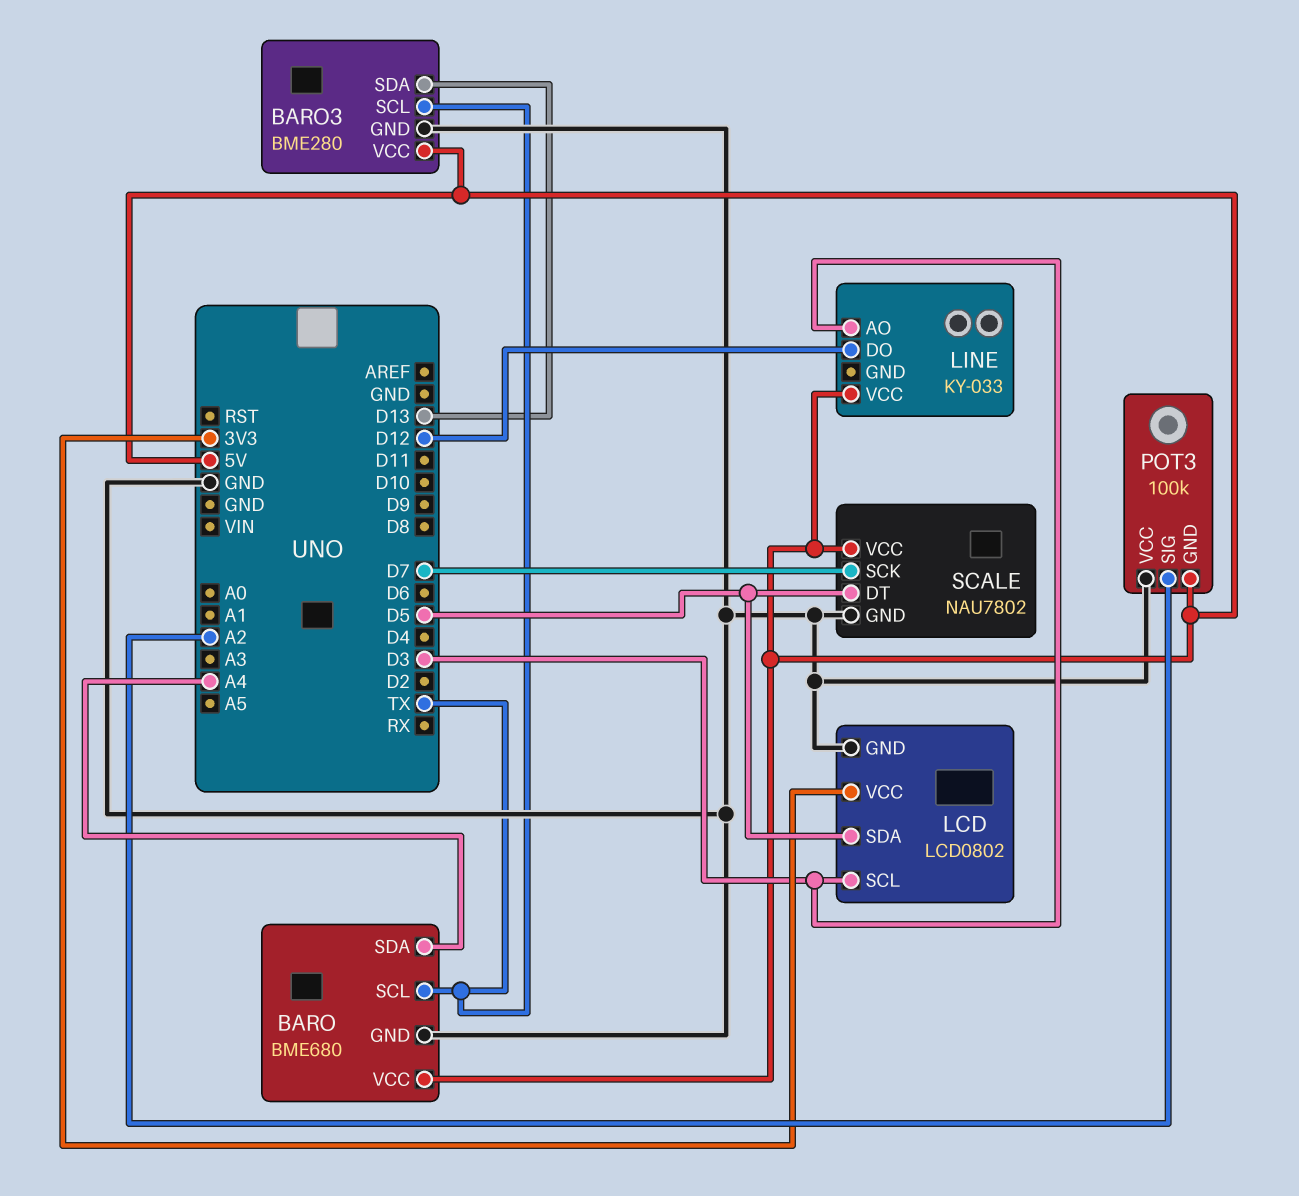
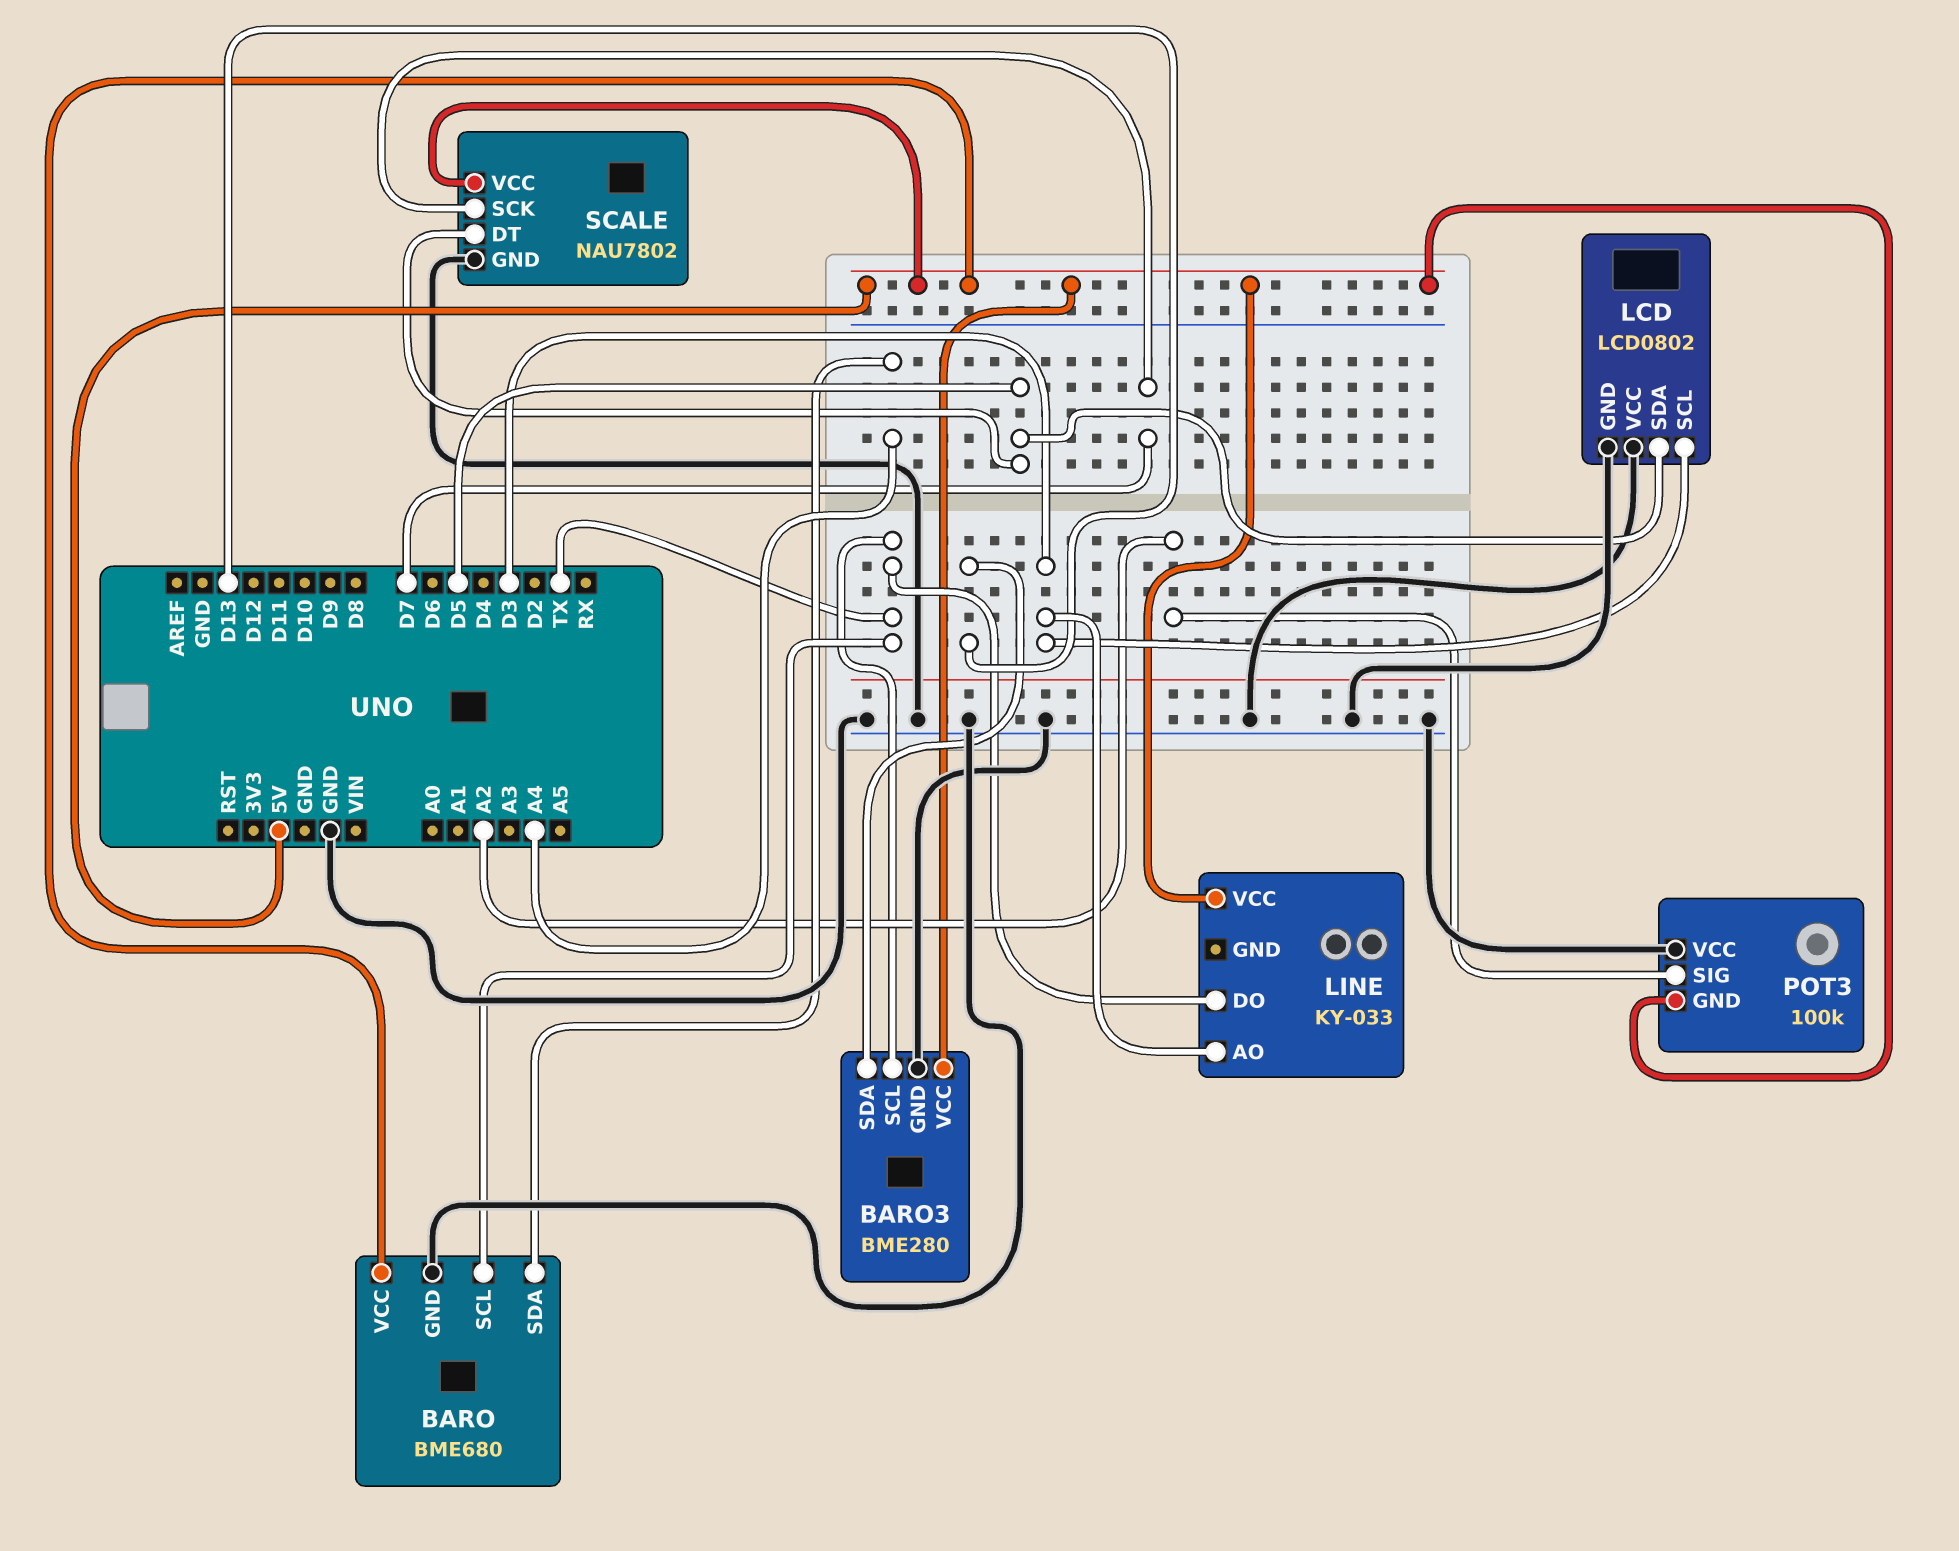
LCD pin VCC: 3V3 -> GND
LINE pin DO: D12 -> TX

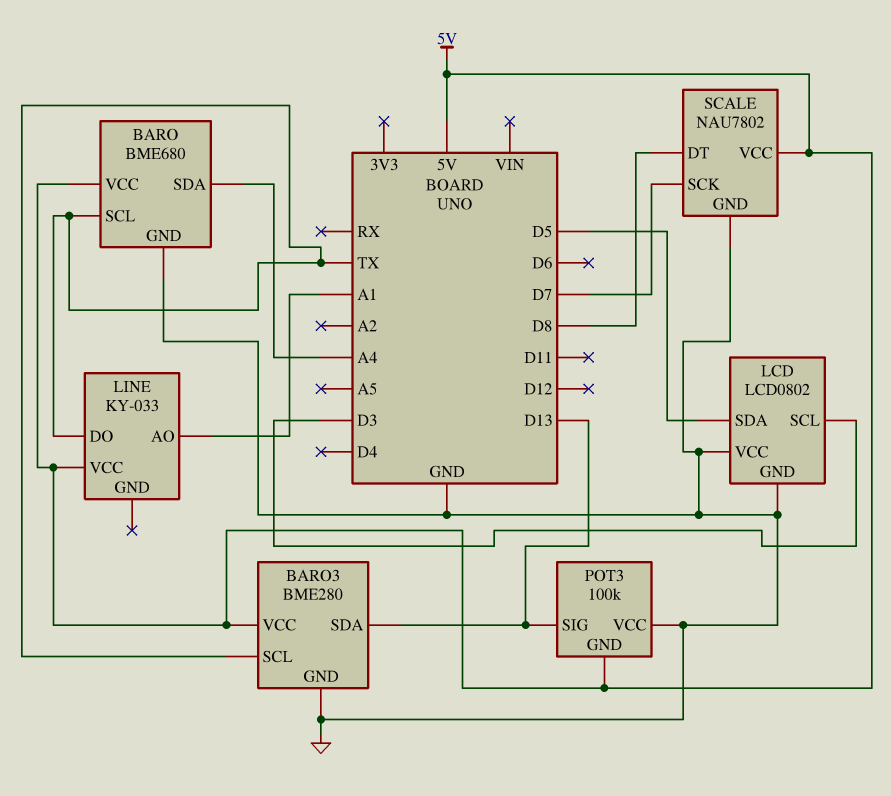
LINE pin AO: D3 -> A1
POT3 pin SIG: A2 -> D13
SCALE pin DT: D5 -> D8

